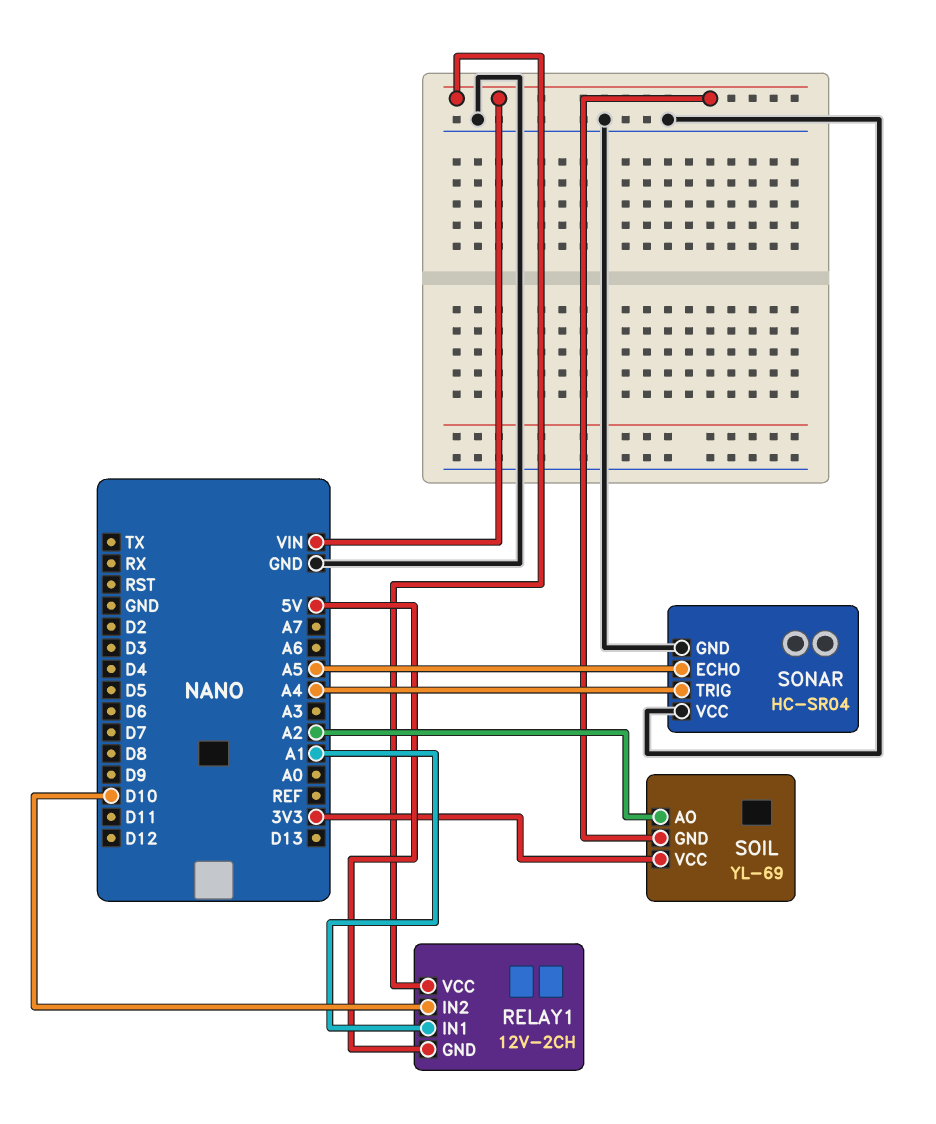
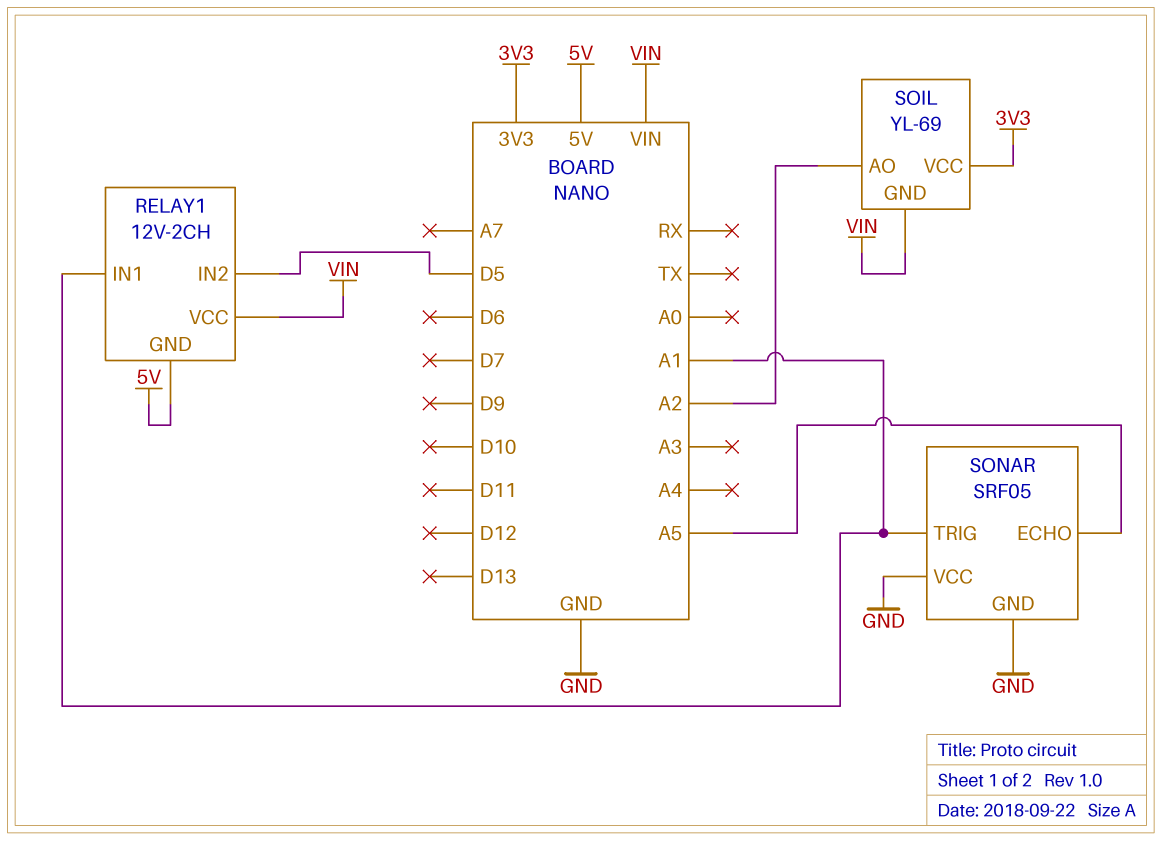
RELAY1 pin IN2: D10 -> D5
SONAR: HC-SR04 -> SRF05
SONAR pin TRIG: A4 -> A1

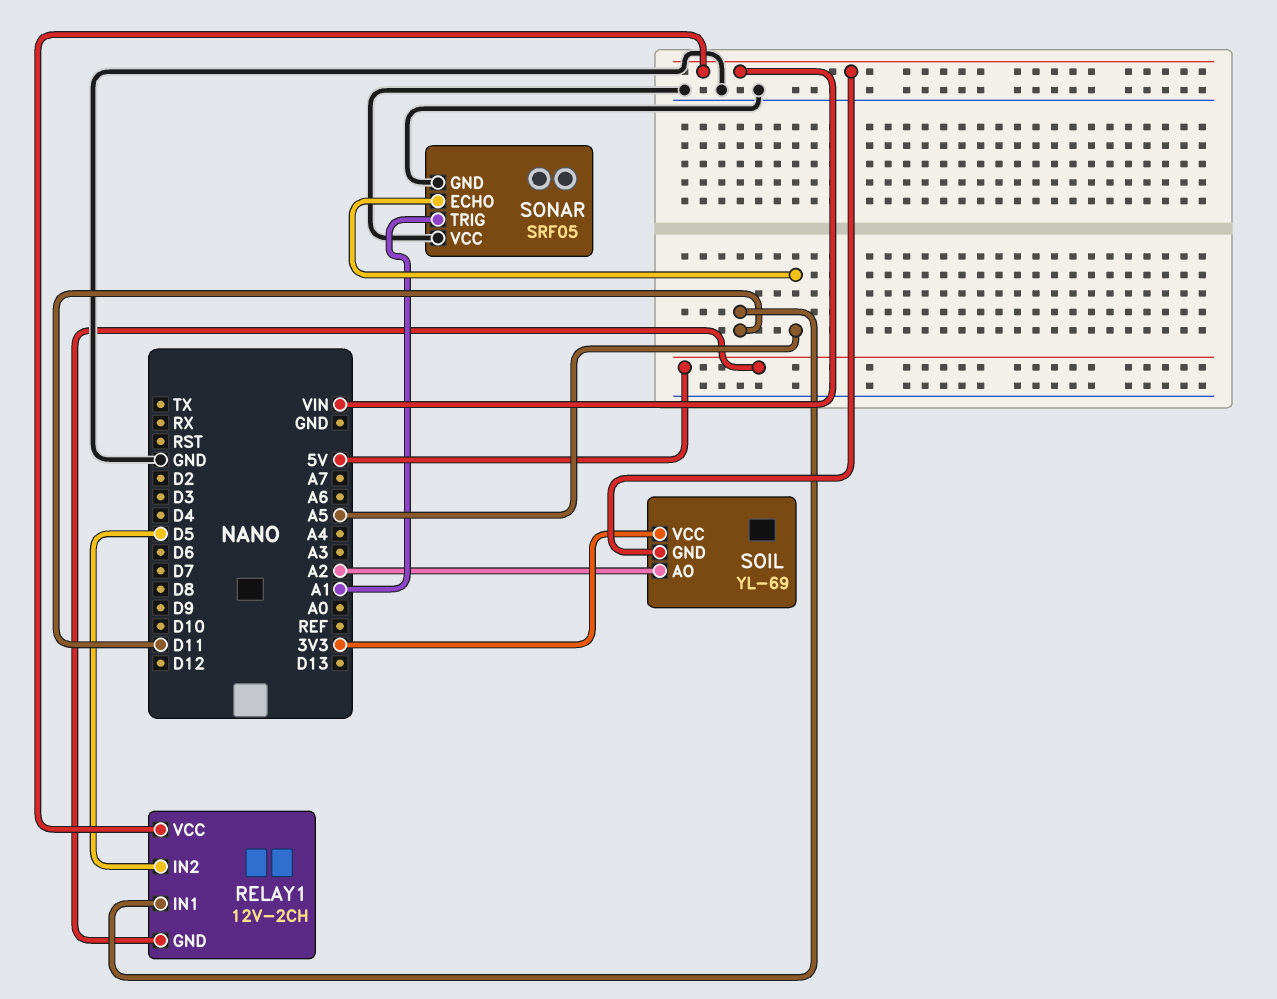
RELAY1 pin IN1: A1 -> D11

